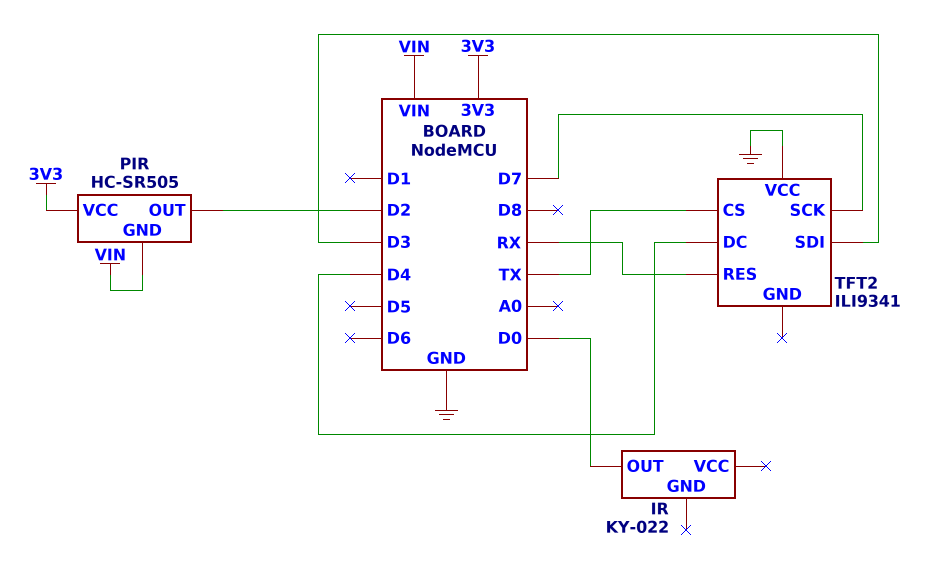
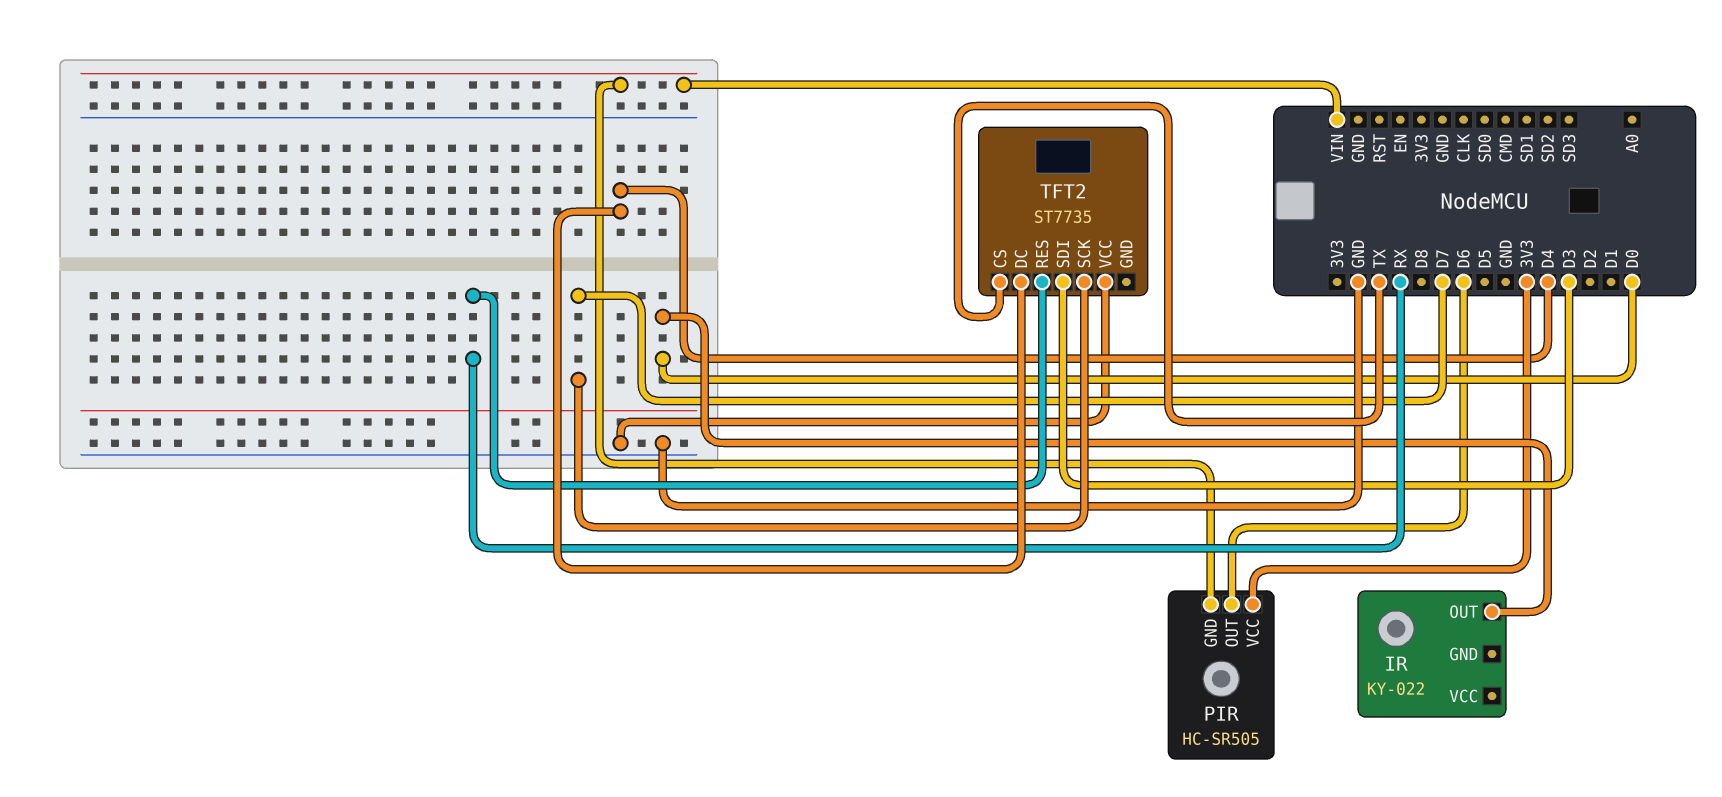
PIR pin OUT: D2 -> D6
TFT2: ILI9341 -> ST7735

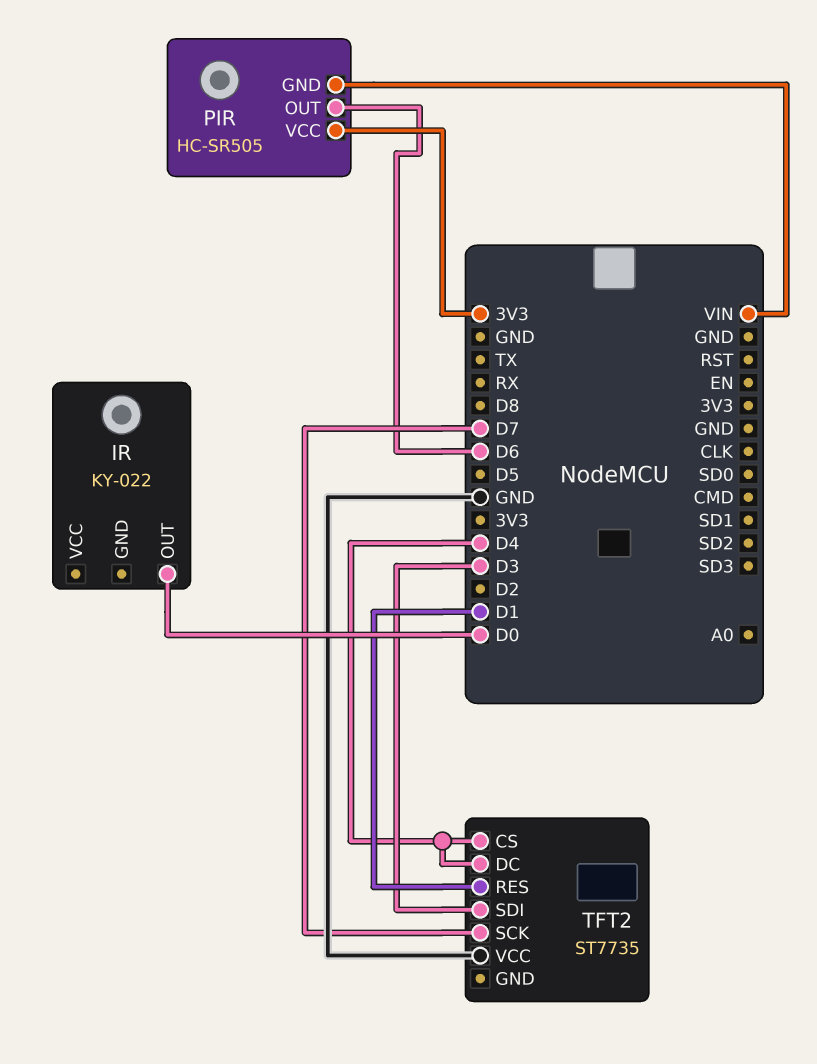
TFT2 pin CS: TX -> D4
TFT2 pin RES: RX -> D1

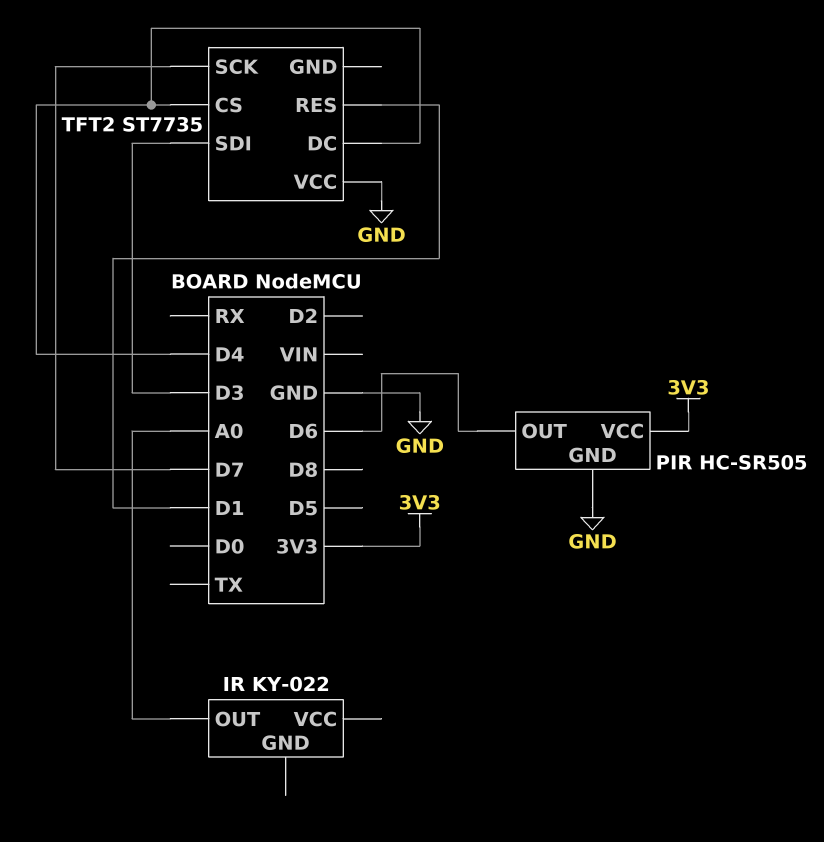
IR pin OUT: D0 -> A0
PIR pin GND: VIN -> GND

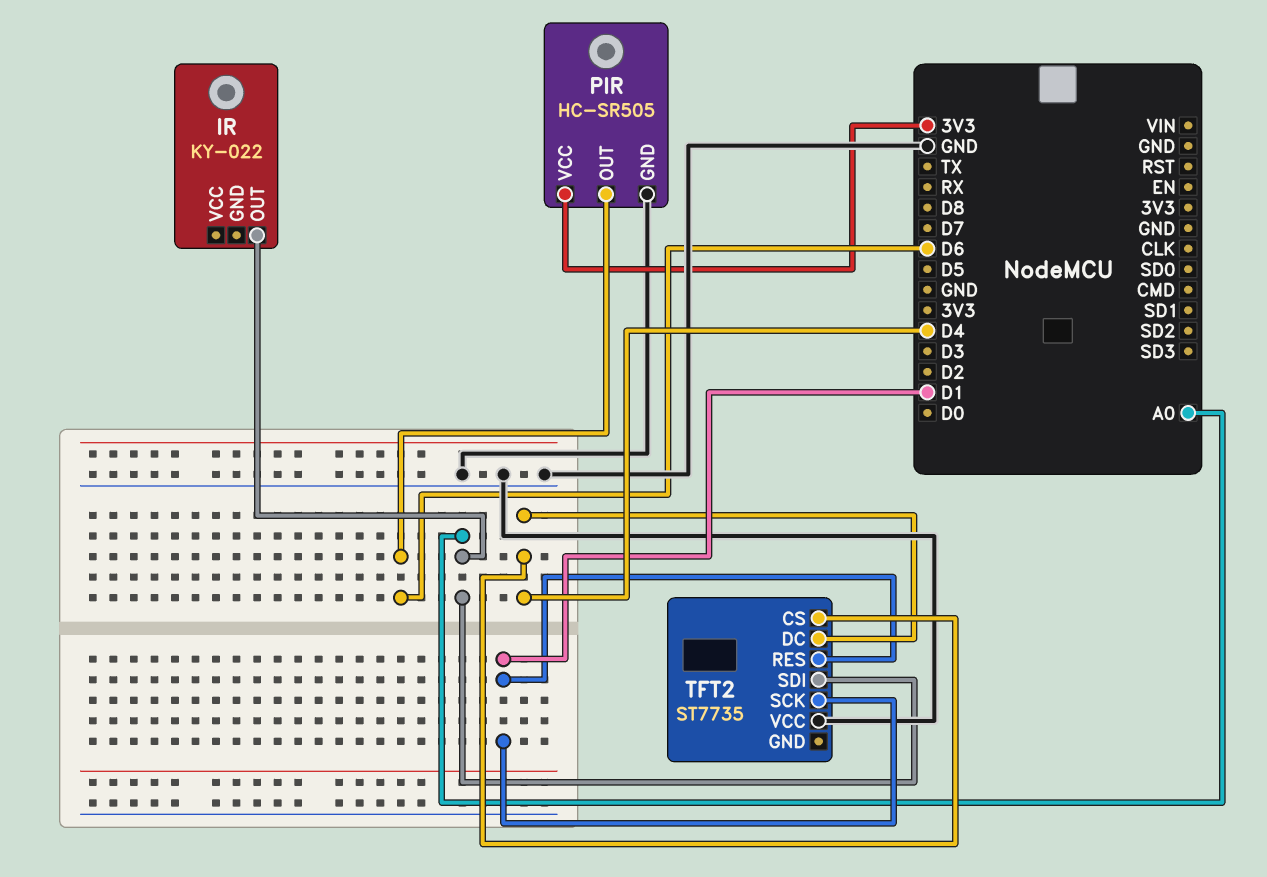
TFT2 pin SCK: D7 -> D1
TFT2 pin SDI: D3 -> A0

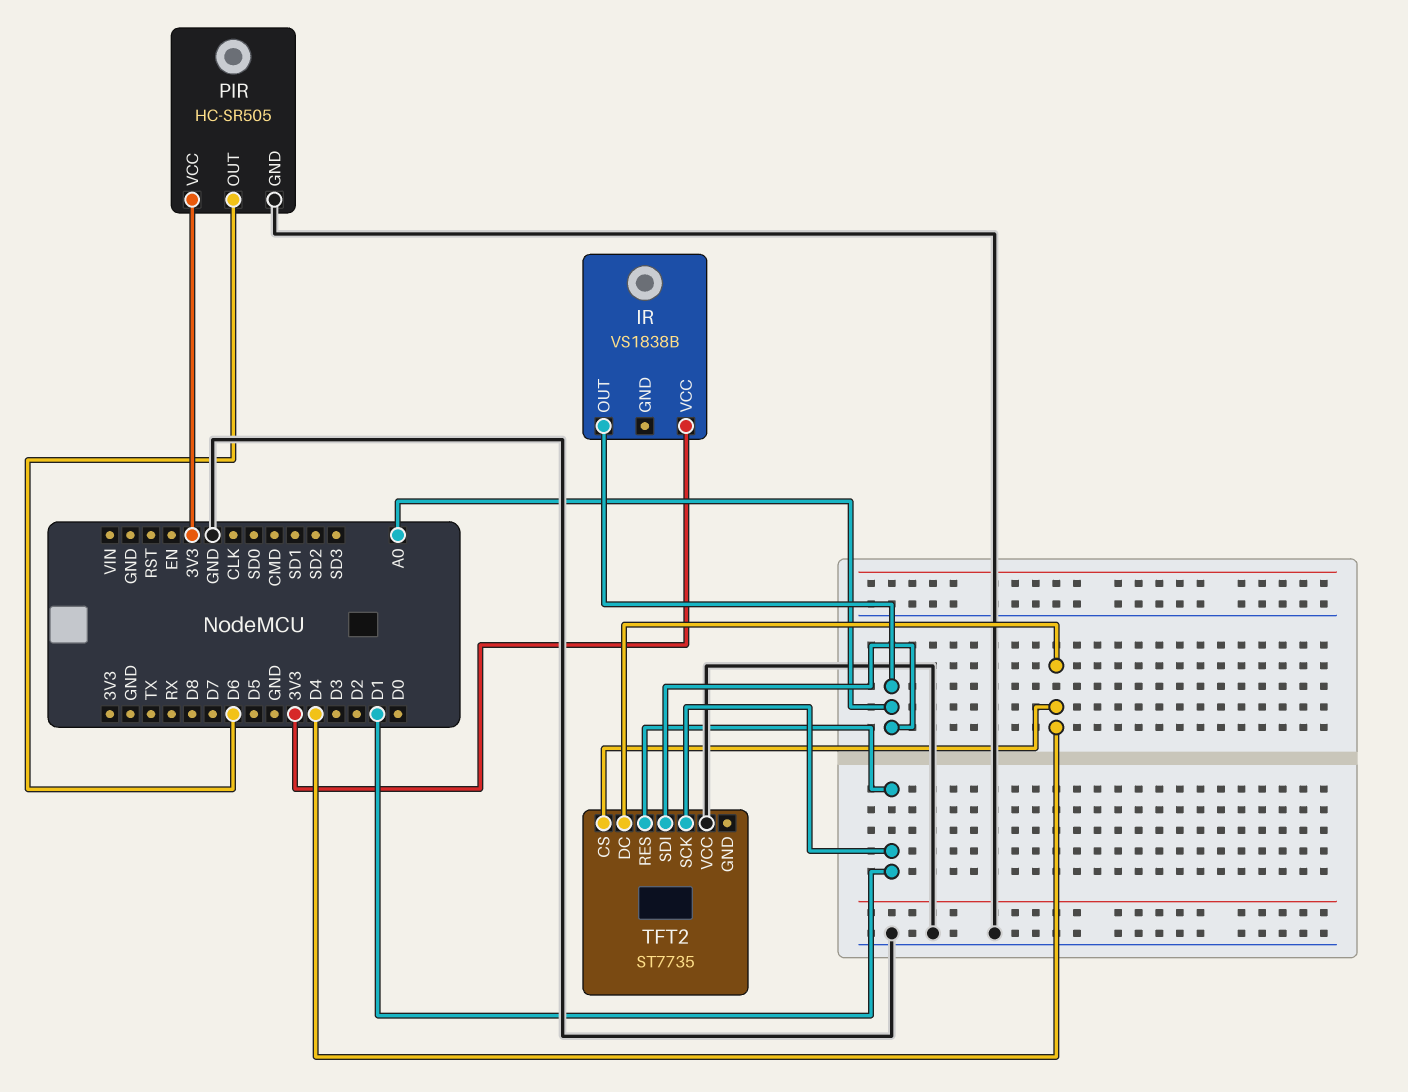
IR: KY-022 -> VS1838B
IR pin VCC: none -> 3V3

